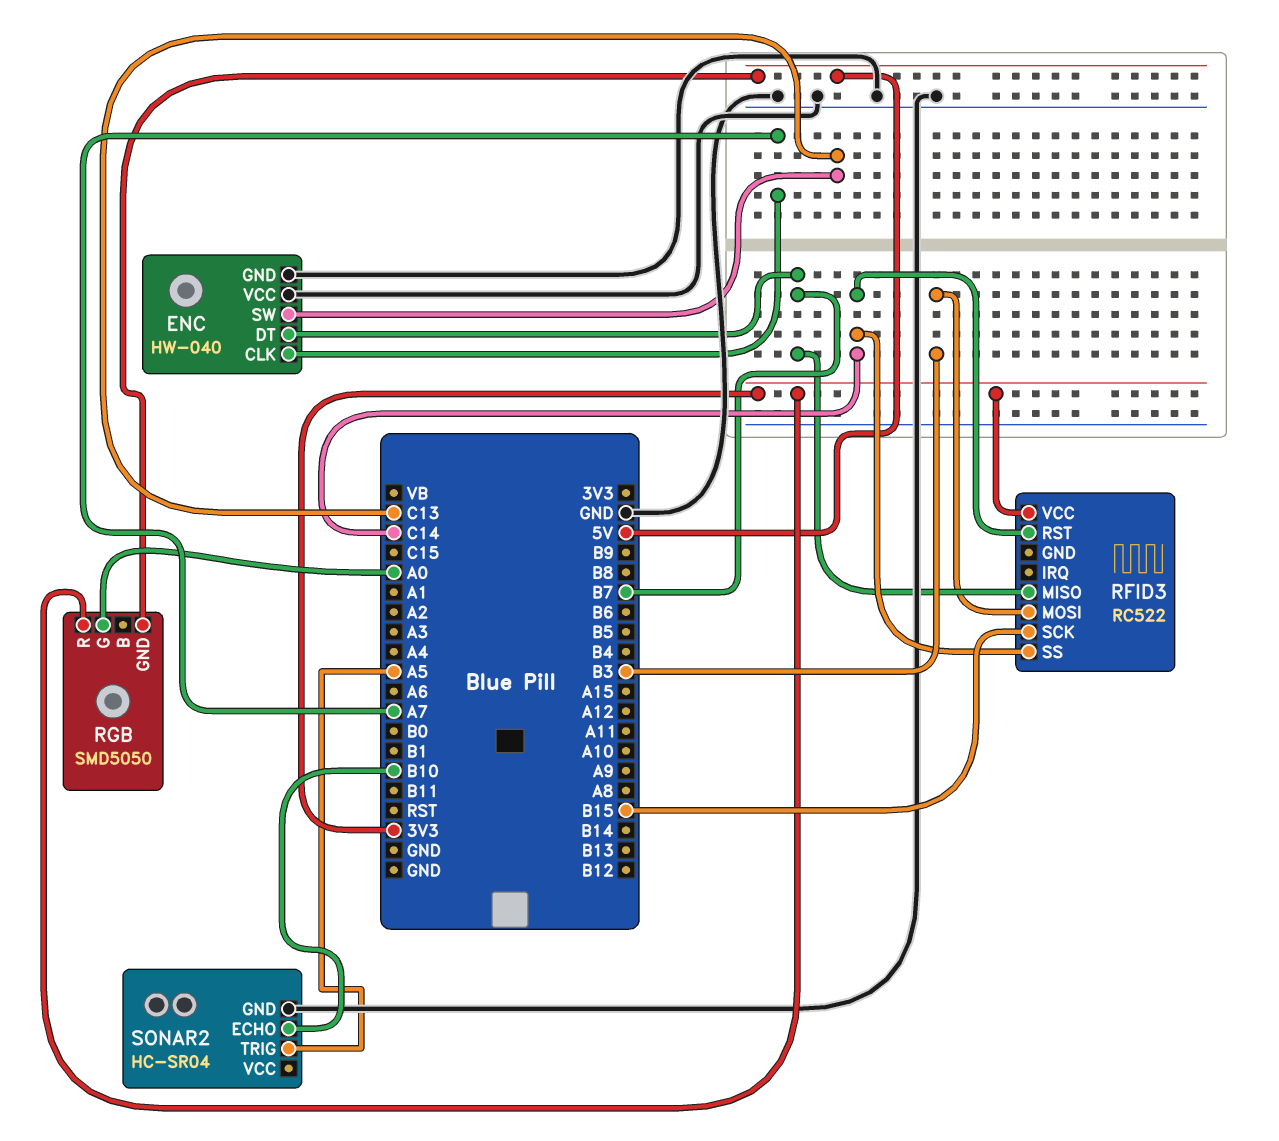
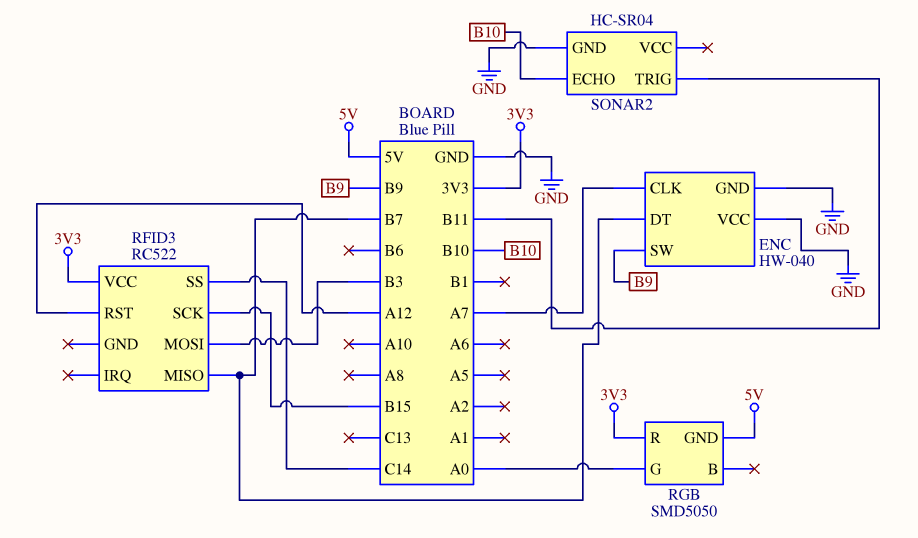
ENC pin SW: C13 -> B9
RFID3 pin RST: C14 -> A12
SONAR2 pin TRIG: A5 -> B11

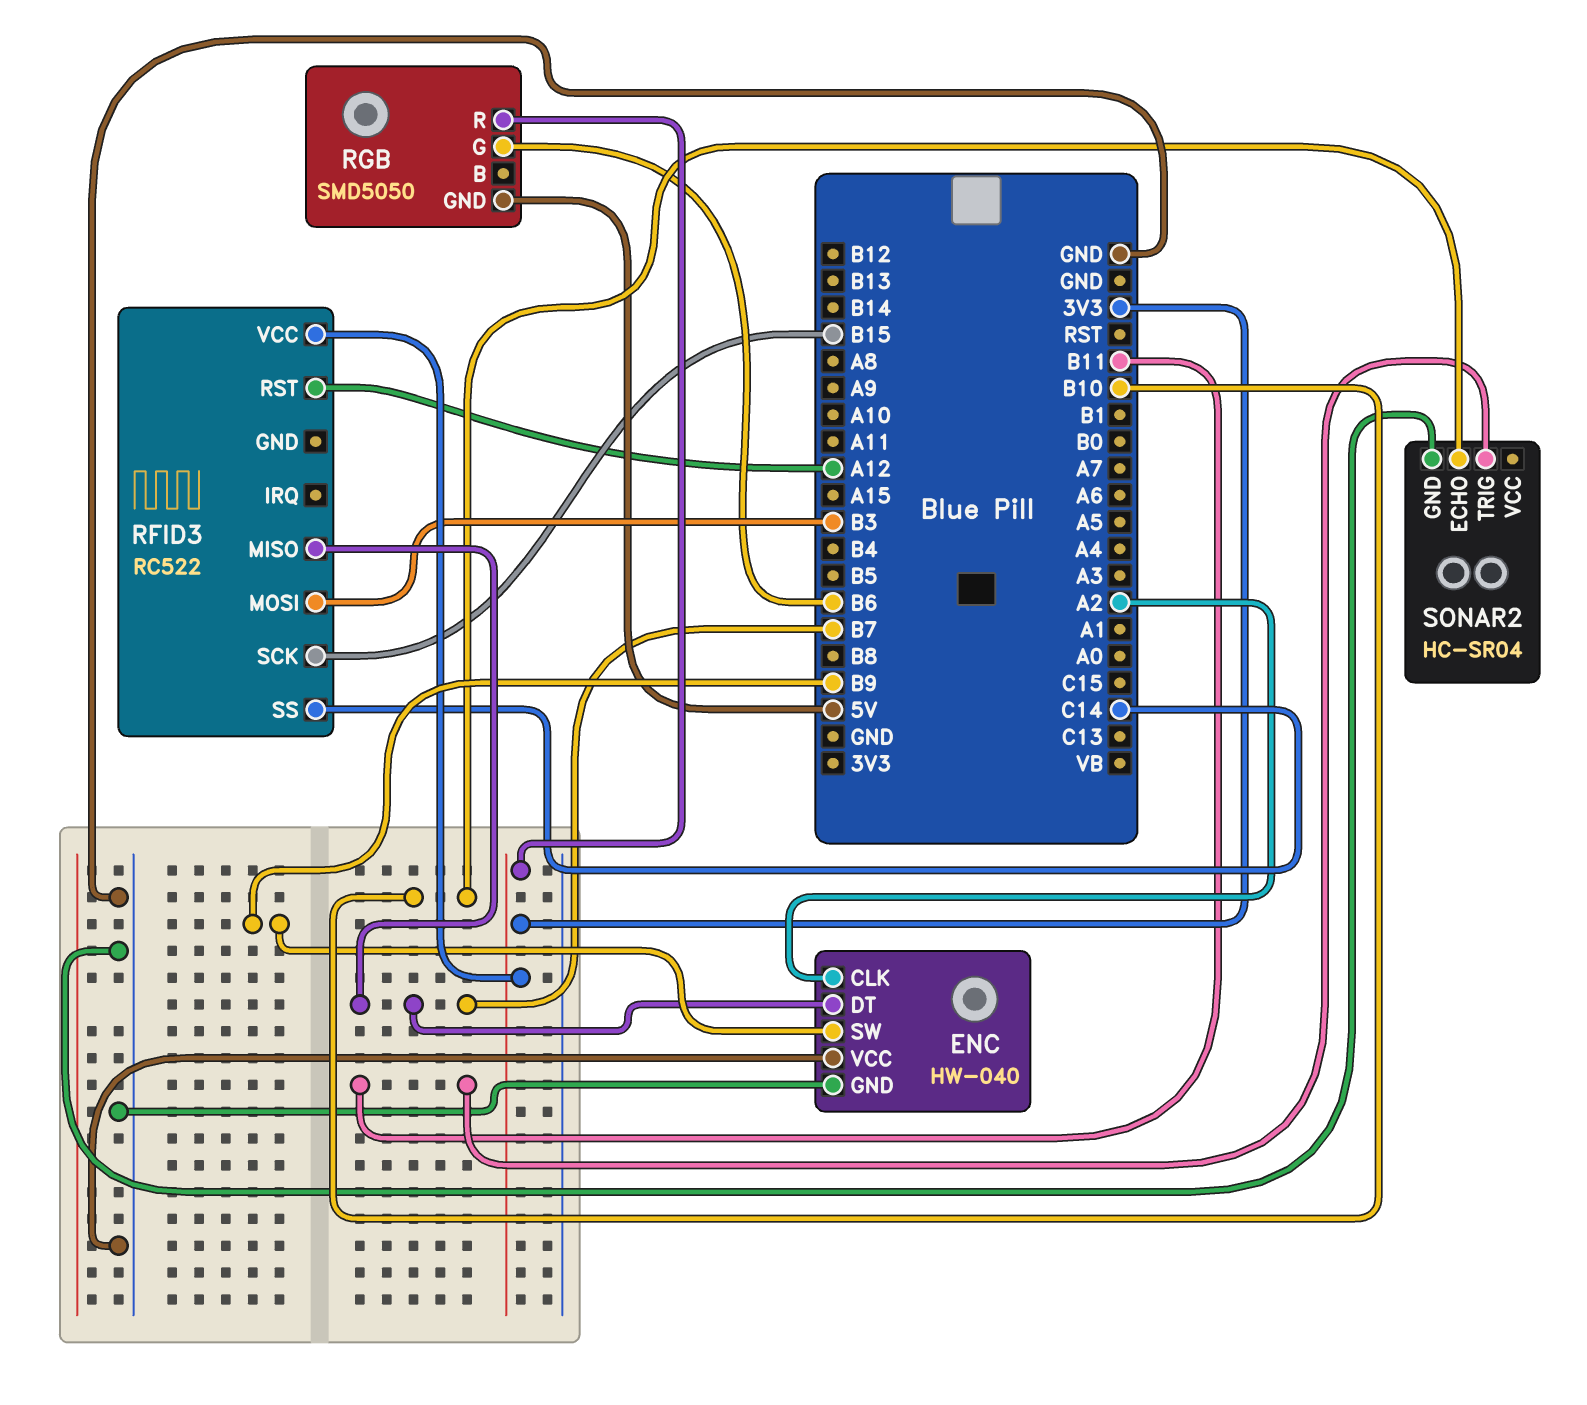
ENC pin CLK: A7 -> A2
RGB pin G: A0 -> B6

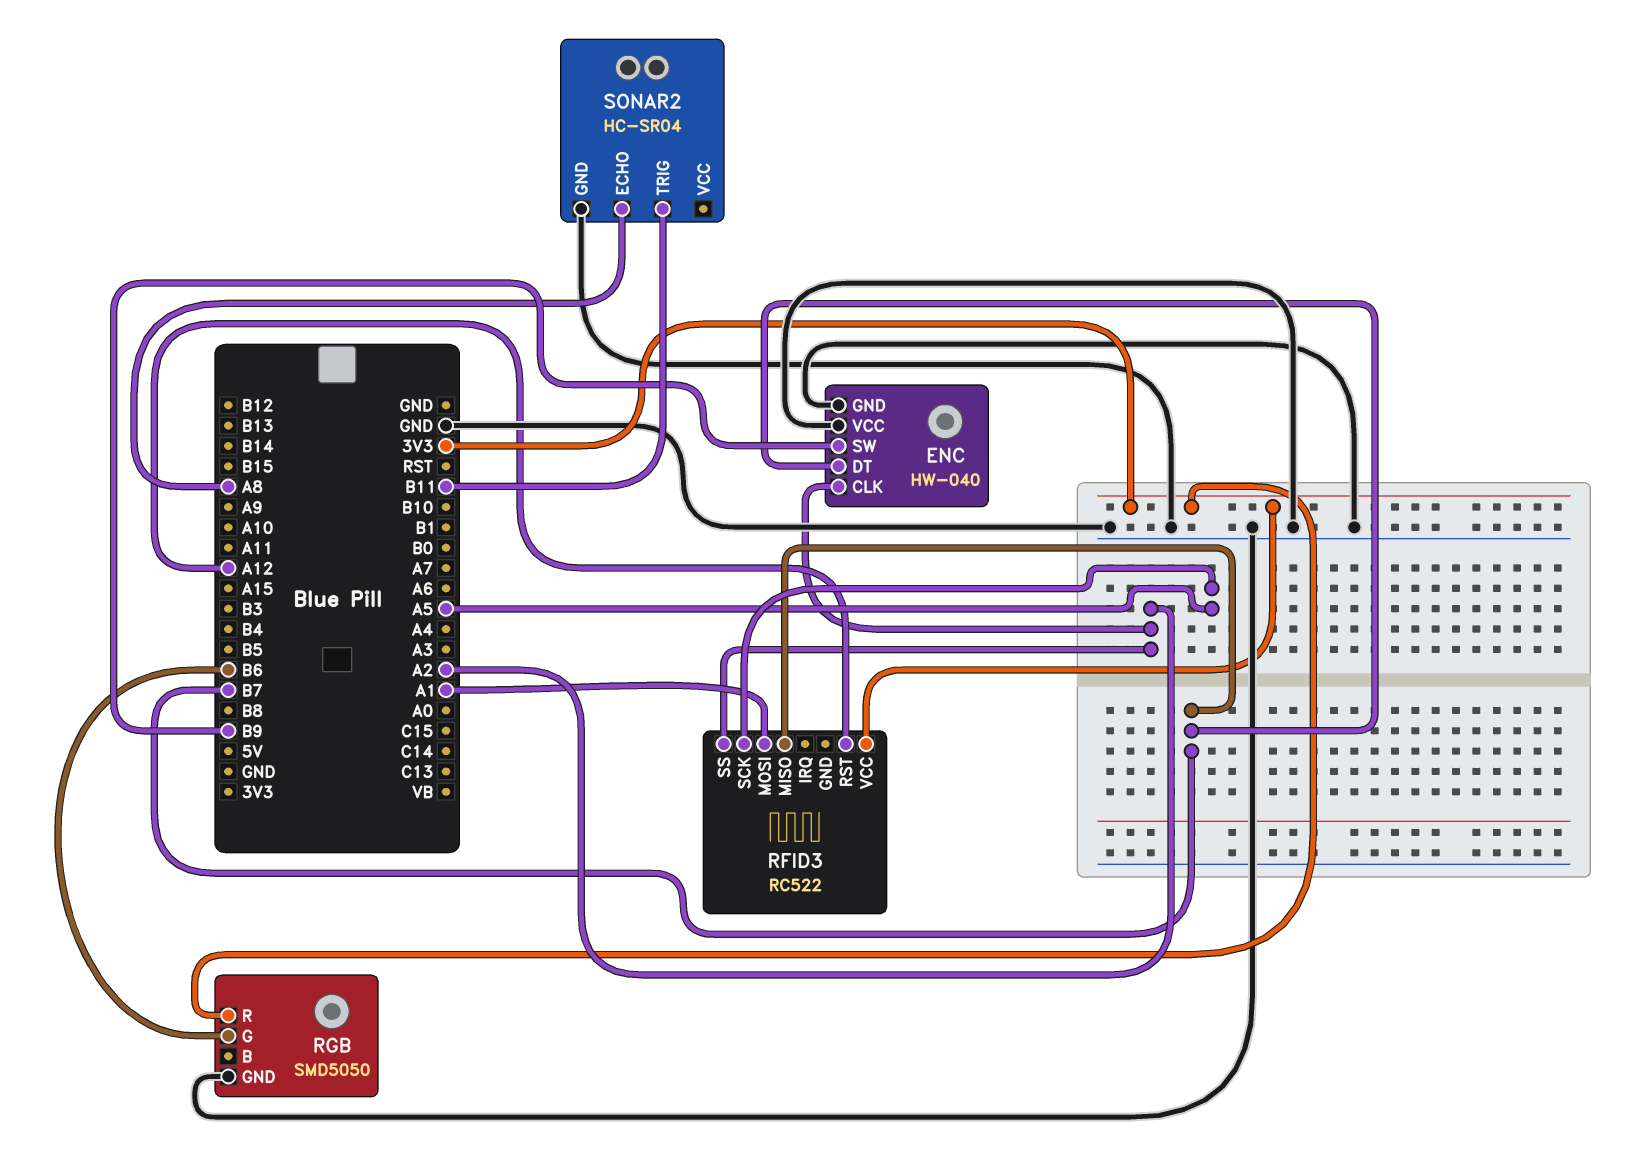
RFID3 pin MOSI: B3 -> A1
RFID3 pin SCK: B15 -> A5
RFID3 pin SS: C14 -> A2
RGB pin GND: 5V -> GND
SONAR2 pin ECHO: B10 -> A8

